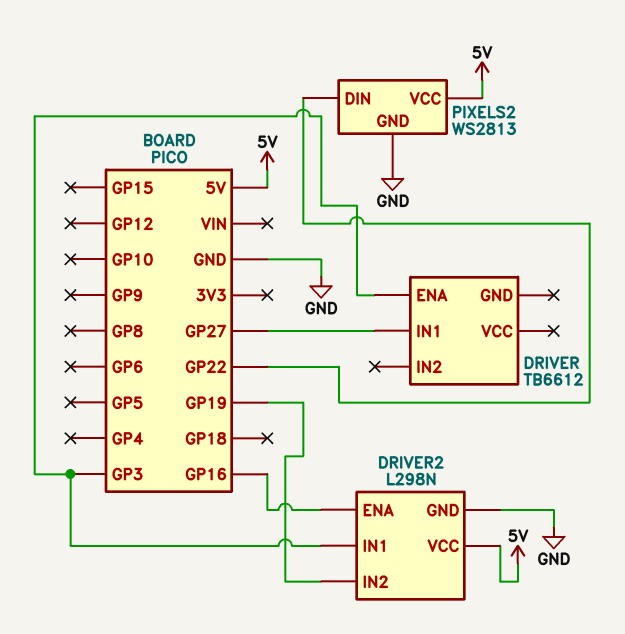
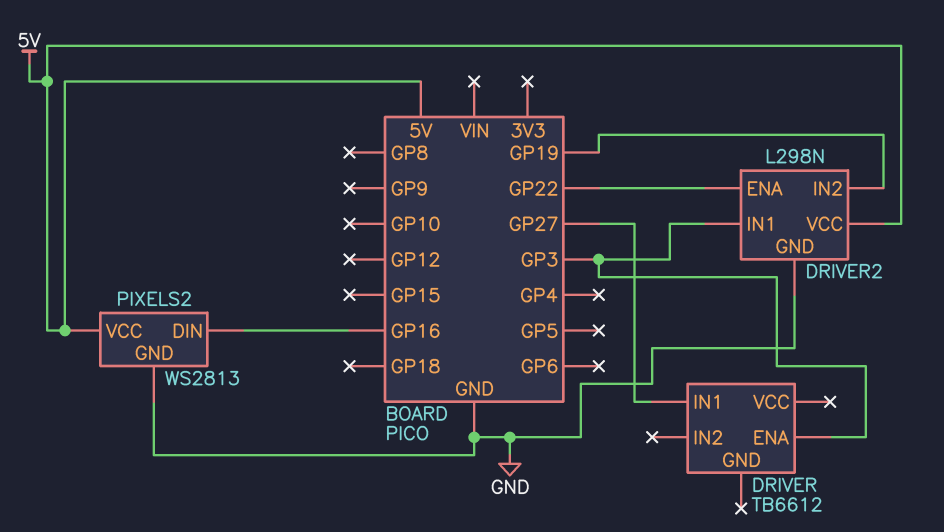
DRIVER2 pin ENA: GP16 -> GP22
PIXELS2 pin DIN: GP22 -> GP16

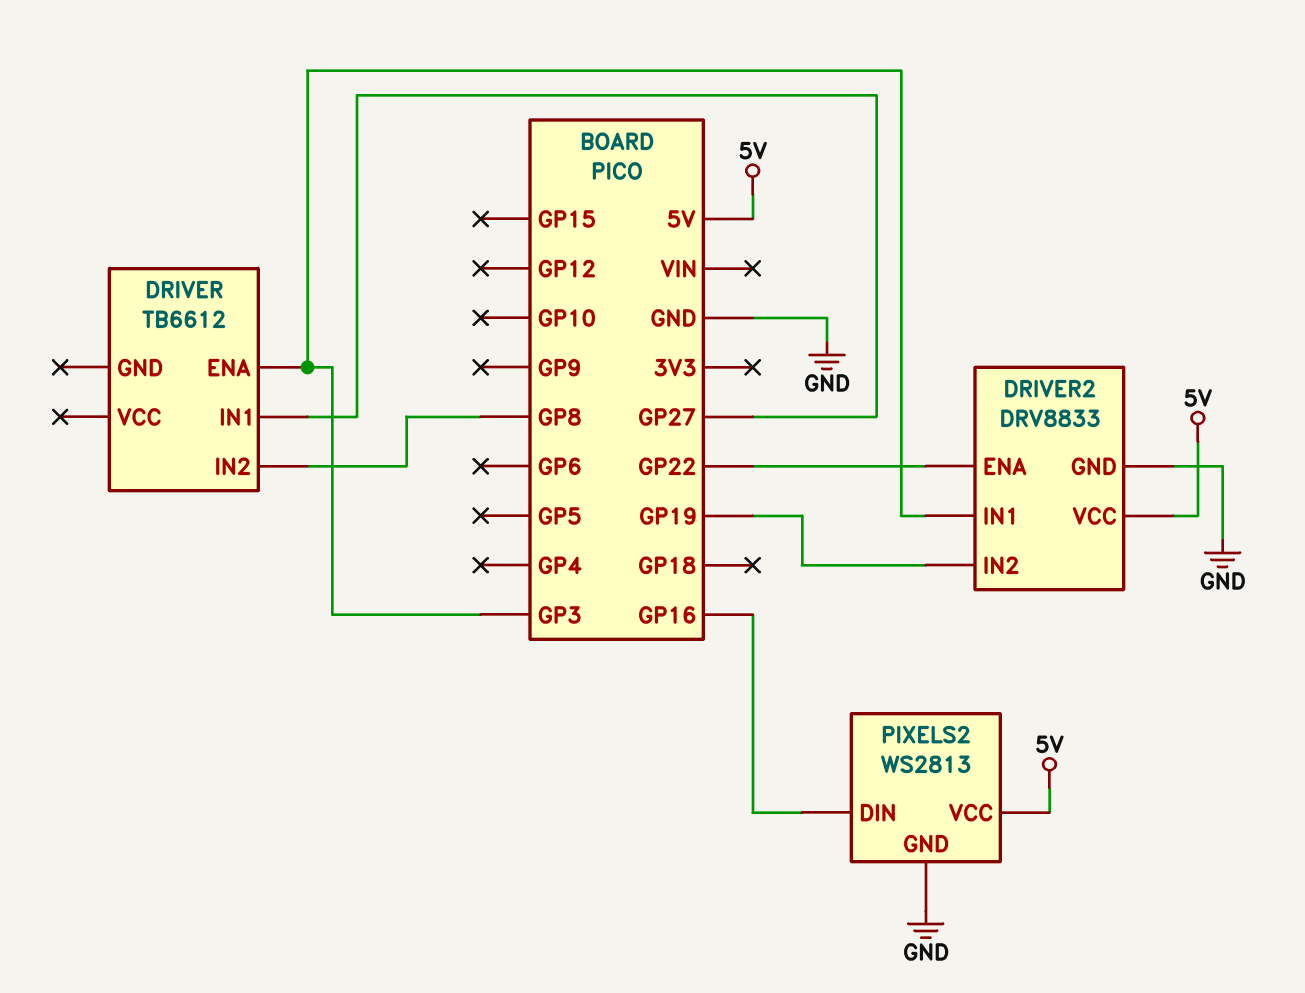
DRIVER pin IN2: none -> GP8
DRIVER2: L298N -> DRV8833

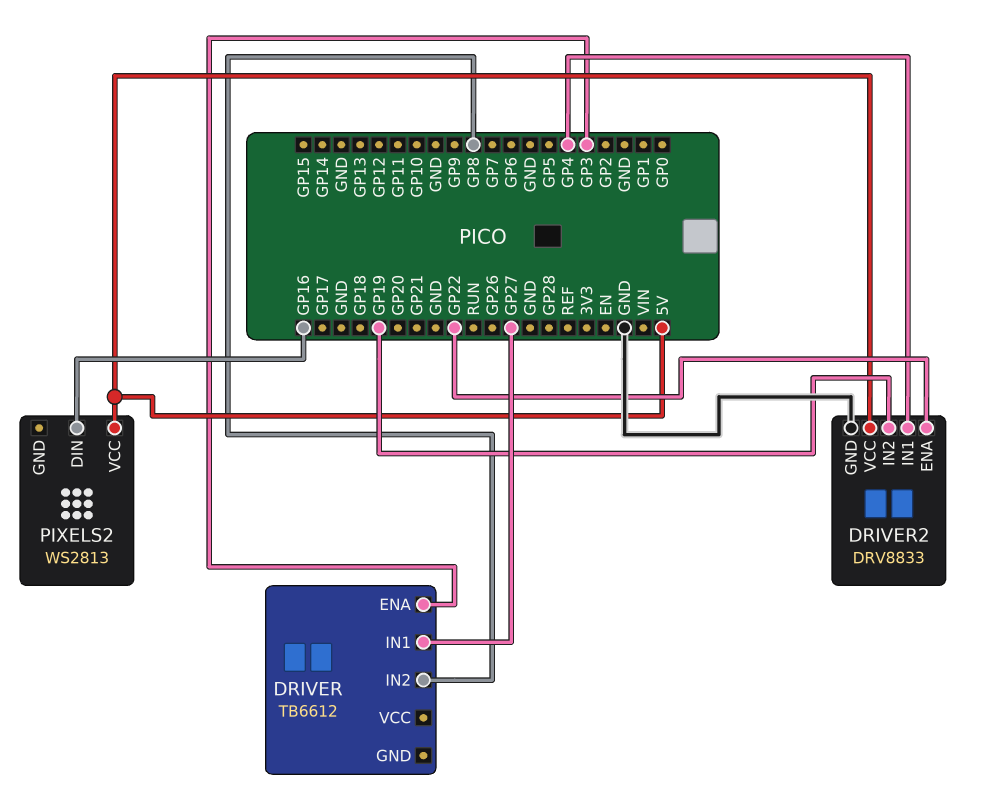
DRIVER2 pin IN1: GP3 -> GP4
PIXELS2 pin GND: GND -> none

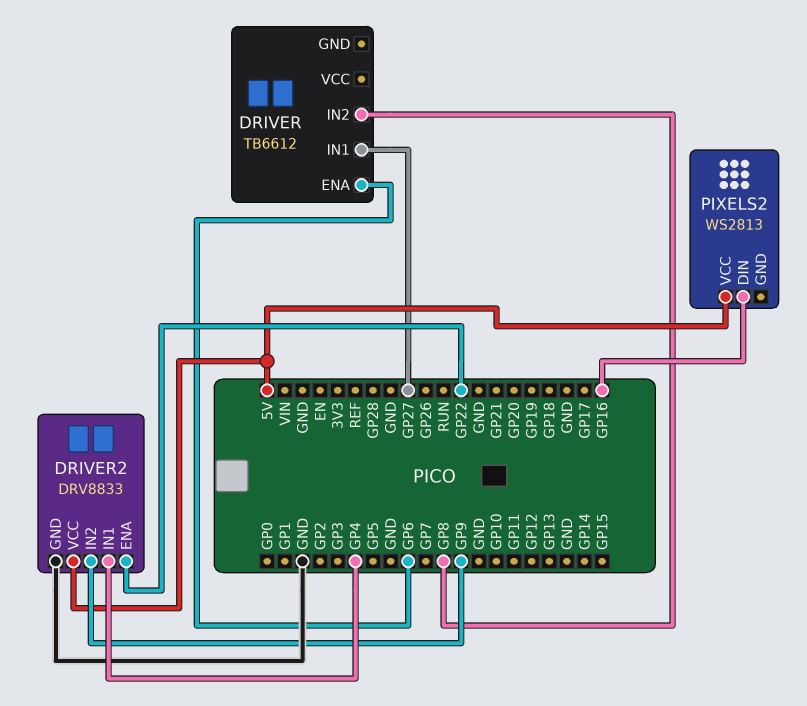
DRIVER pin ENA: GP3 -> GP6
DRIVER2 pin IN2: GP19 -> GP9

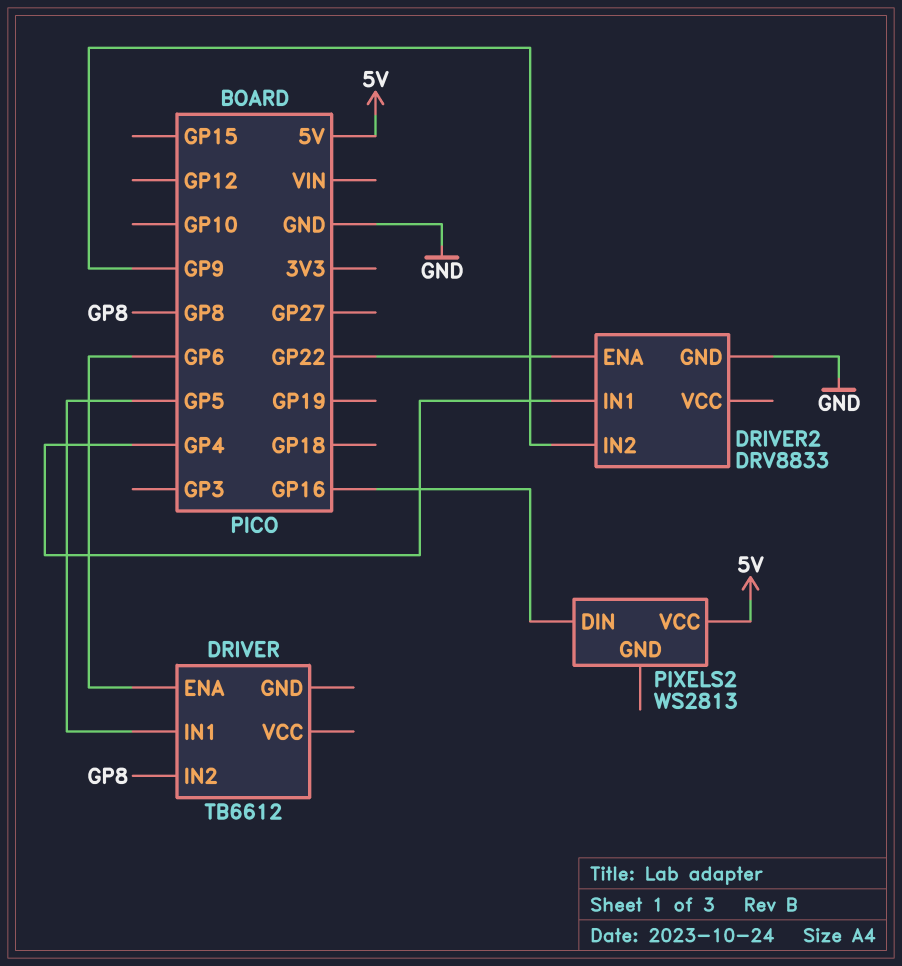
DRIVER pin IN1: GP27 -> GP5
DRIVER2 pin VCC: 5V -> none

